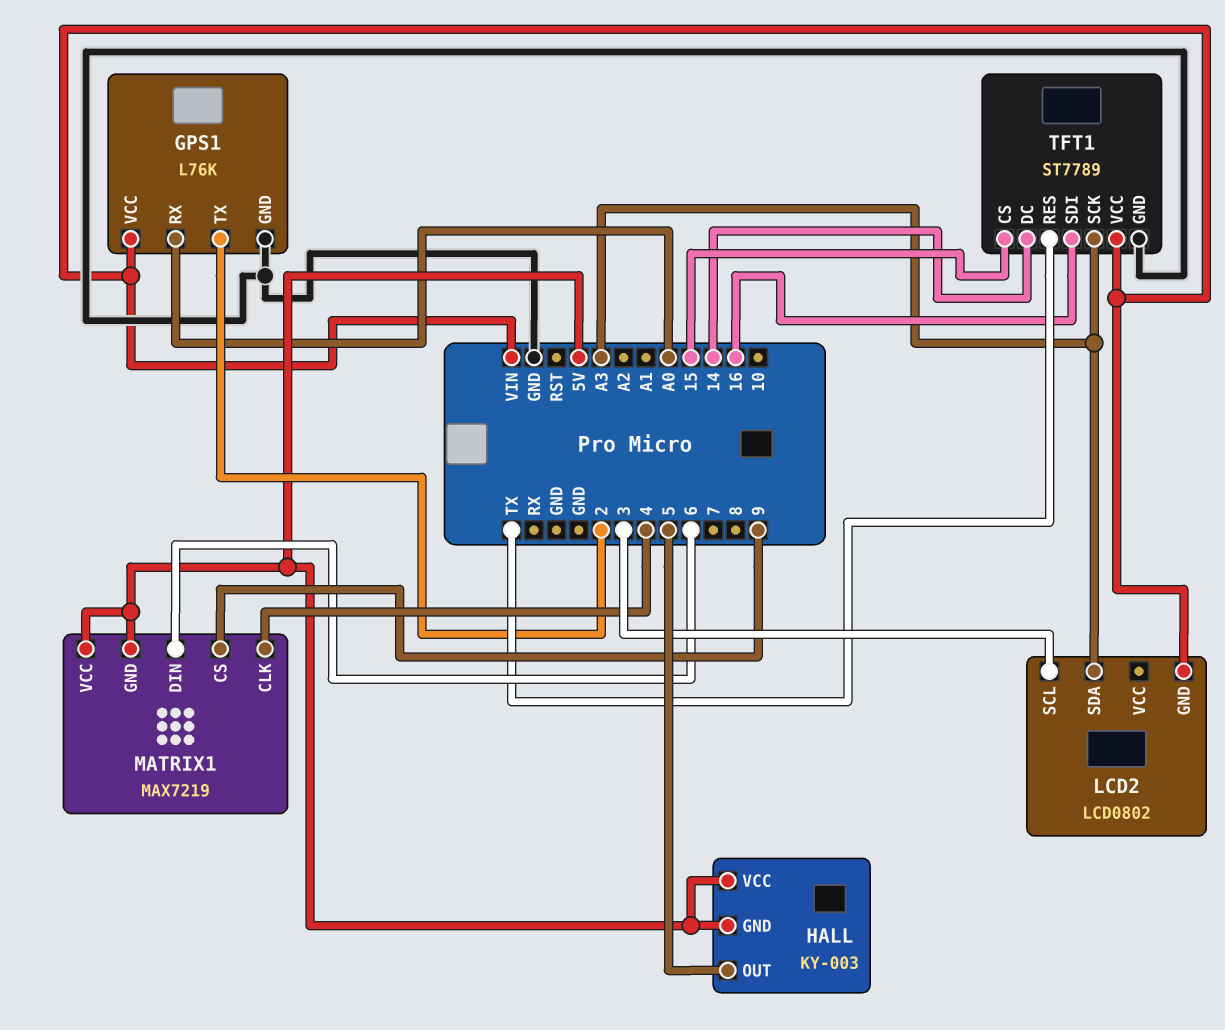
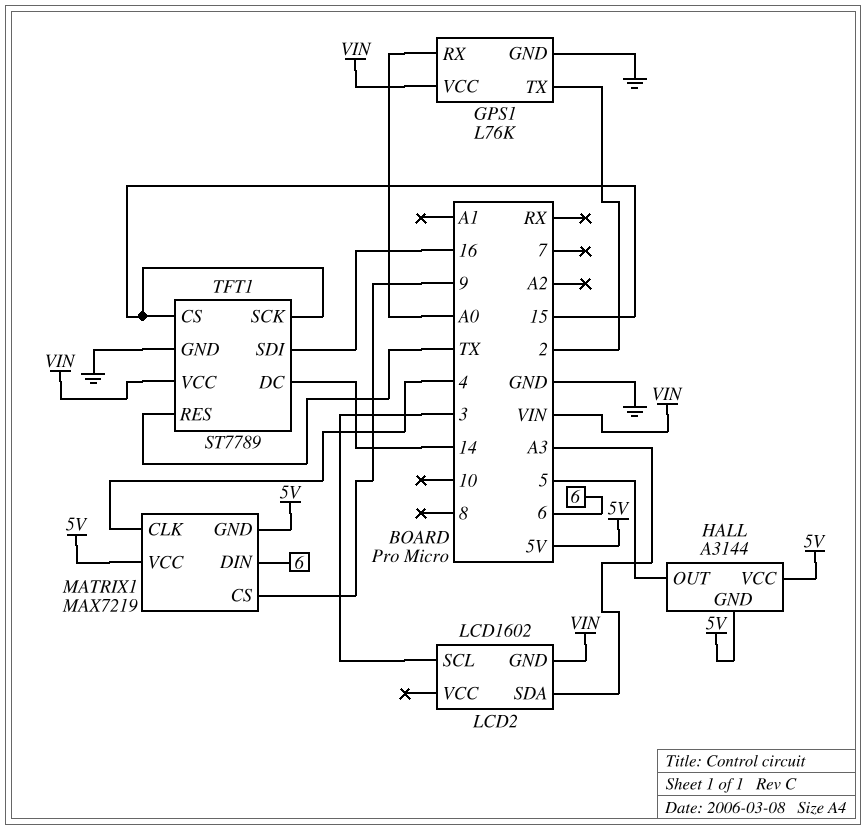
HALL: KY-003 -> A3144
LCD2: LCD0802 -> LCD1602
TFT1 pin SCK: A3 -> 15

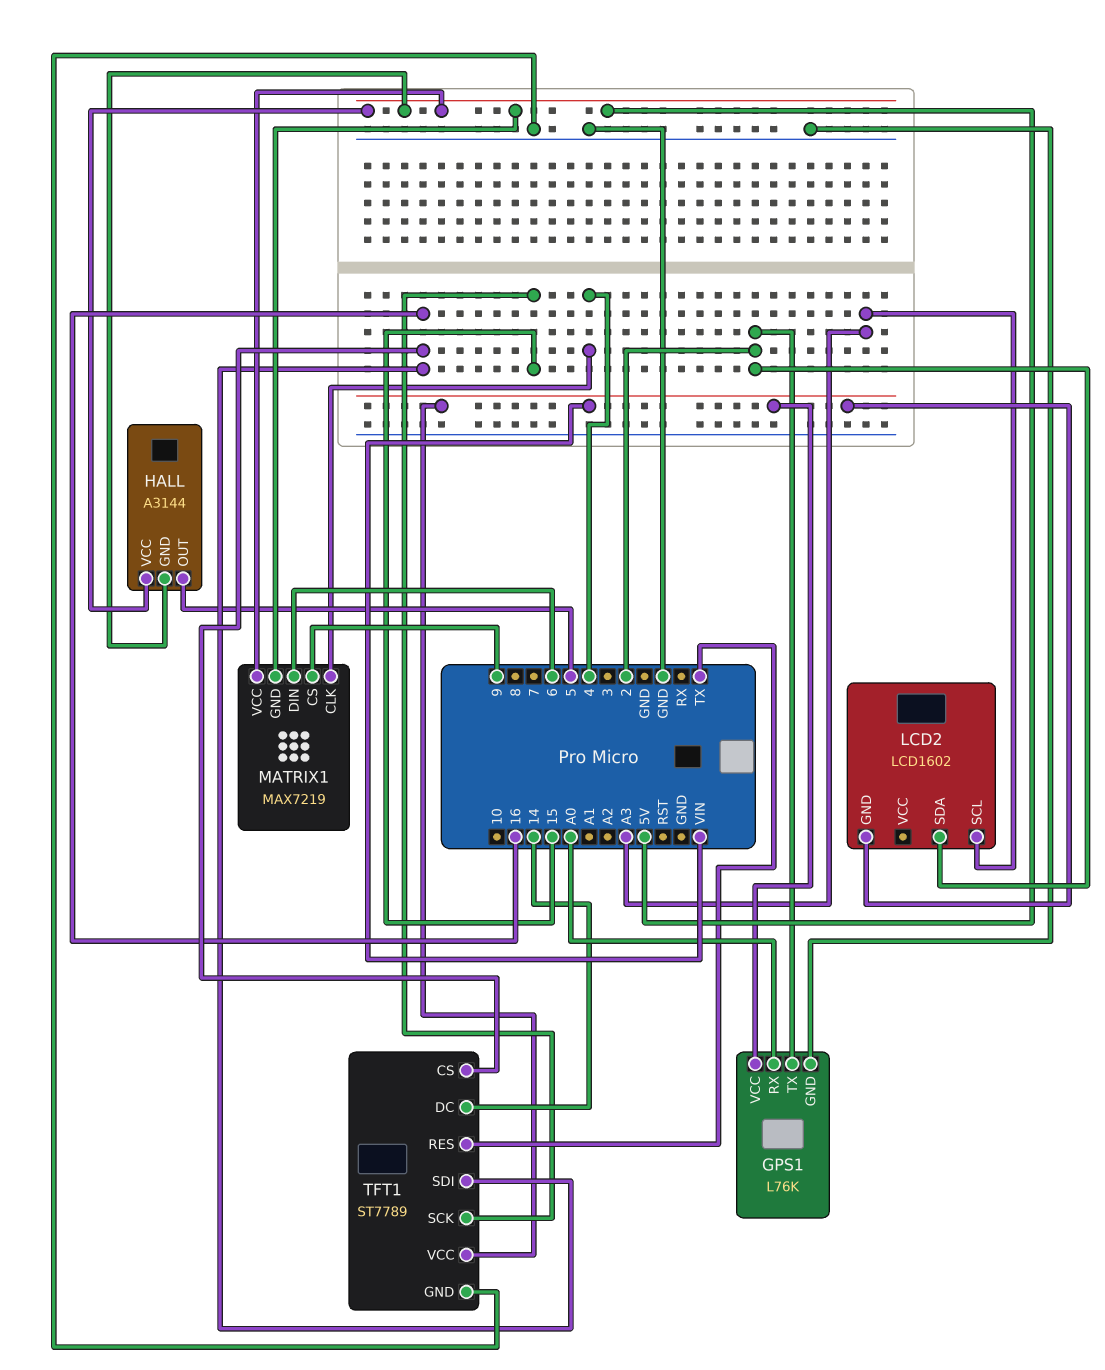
LCD2 pin SCL: 3 -> A3
LCD2 pin SDA: A3 -> 2
TFT1 pin CS: 15 -> 16

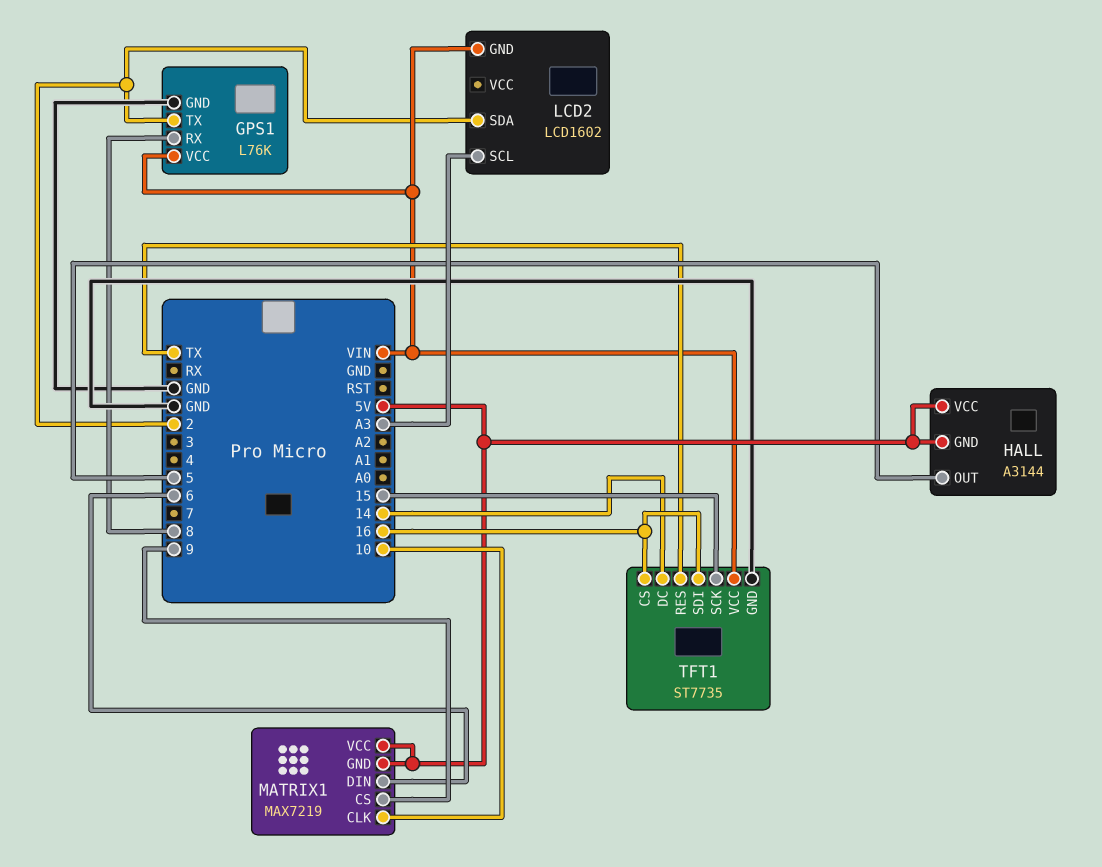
GPS1 pin RX: A0 -> 8
MATRIX1 pin CLK: 4 -> 10
TFT1: ST7789 -> ST7735

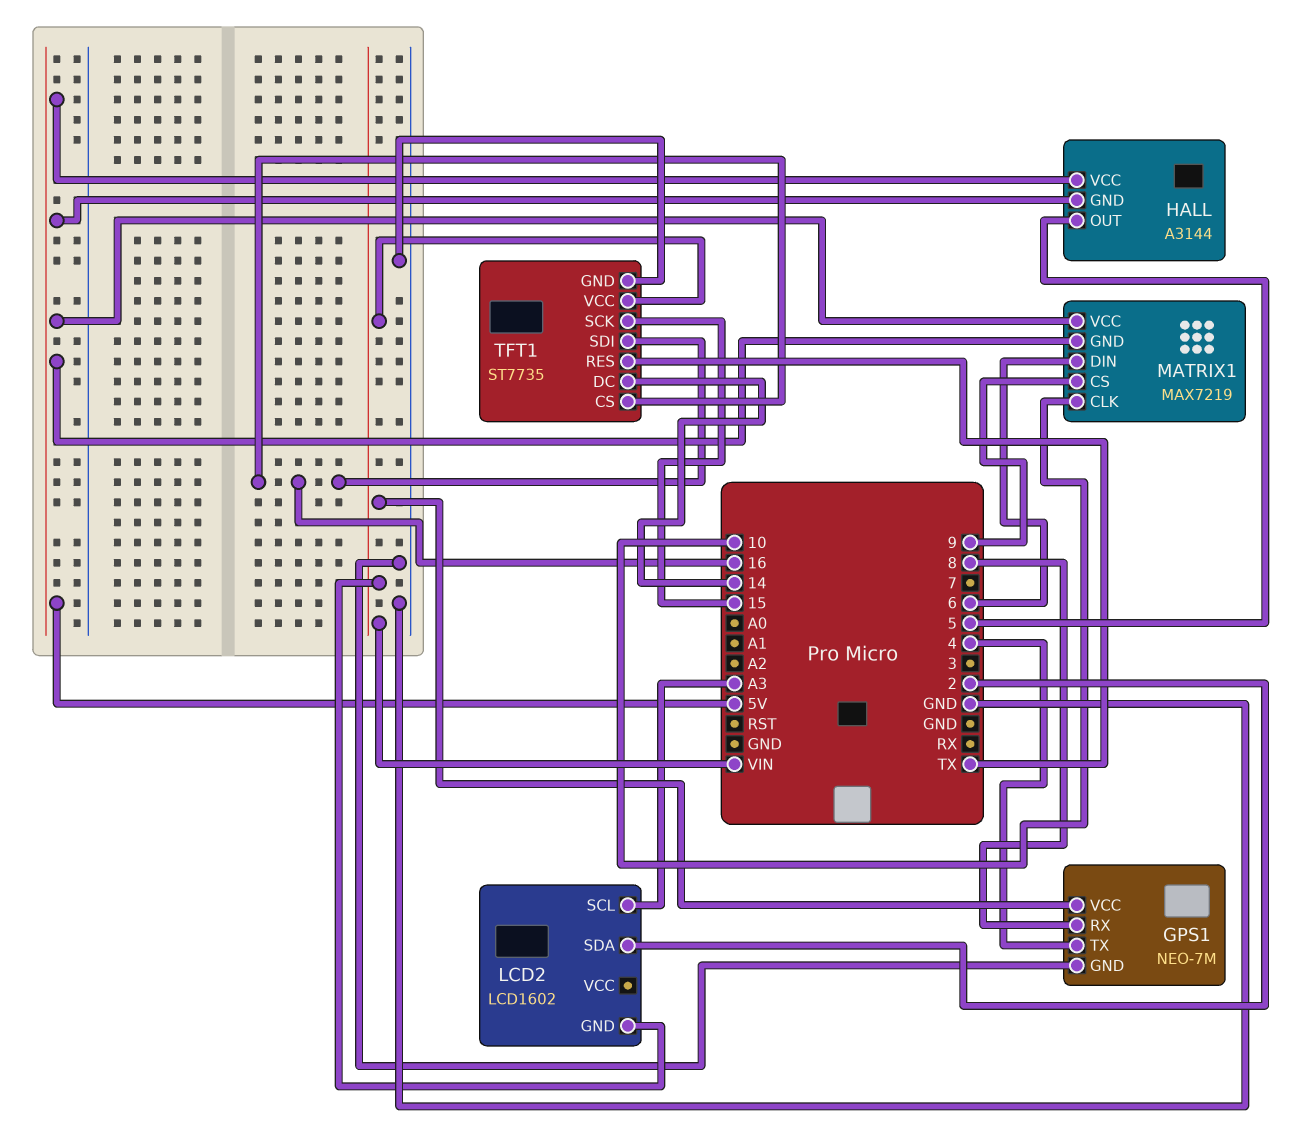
GPS1: L76K -> NEO-7M
GPS1 pin TX: 2 -> 4

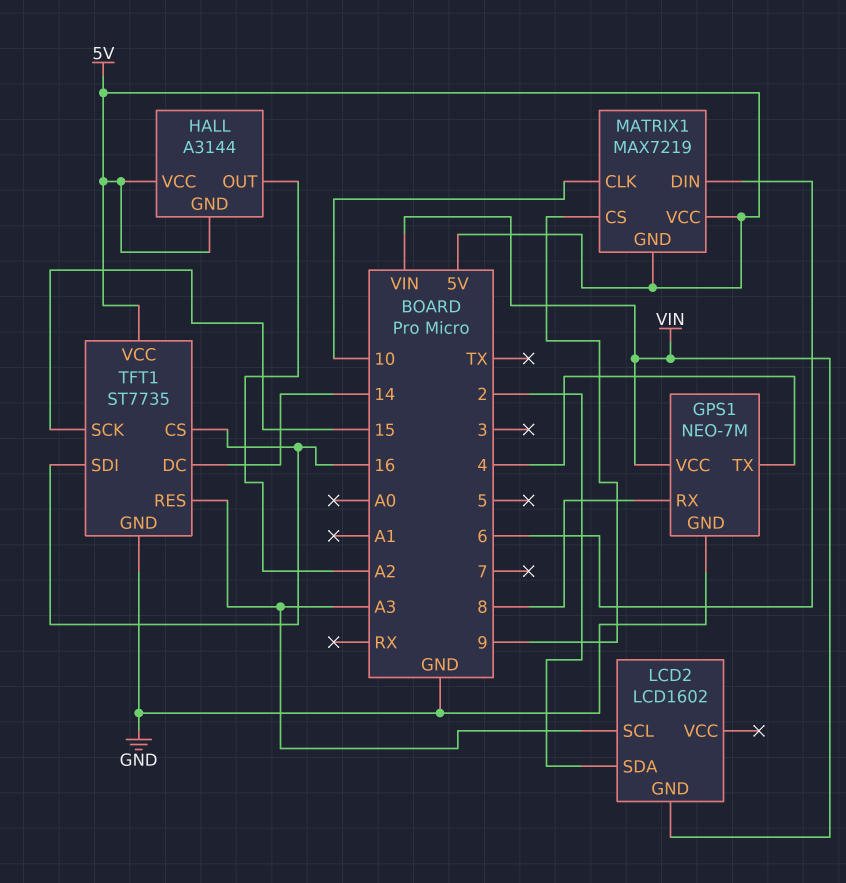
HALL pin OUT: 5 -> A2
TFT1 pin RES: TX -> A3
TFT1 pin VCC: VIN -> 5V

